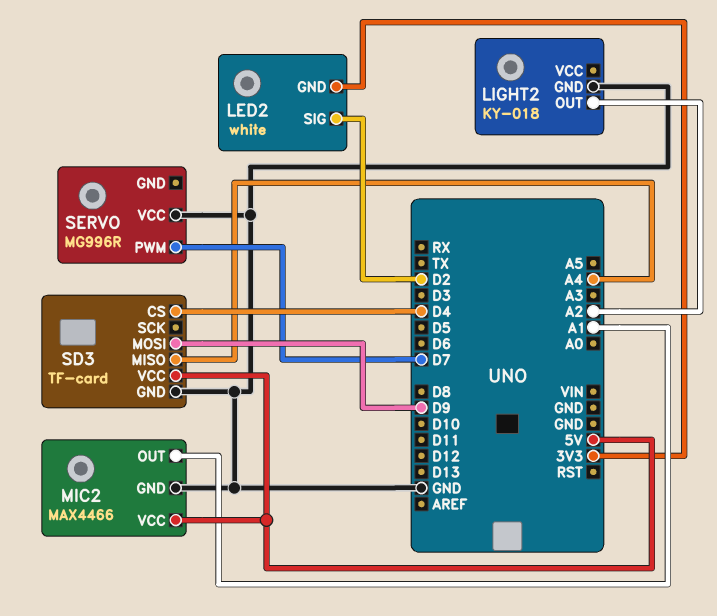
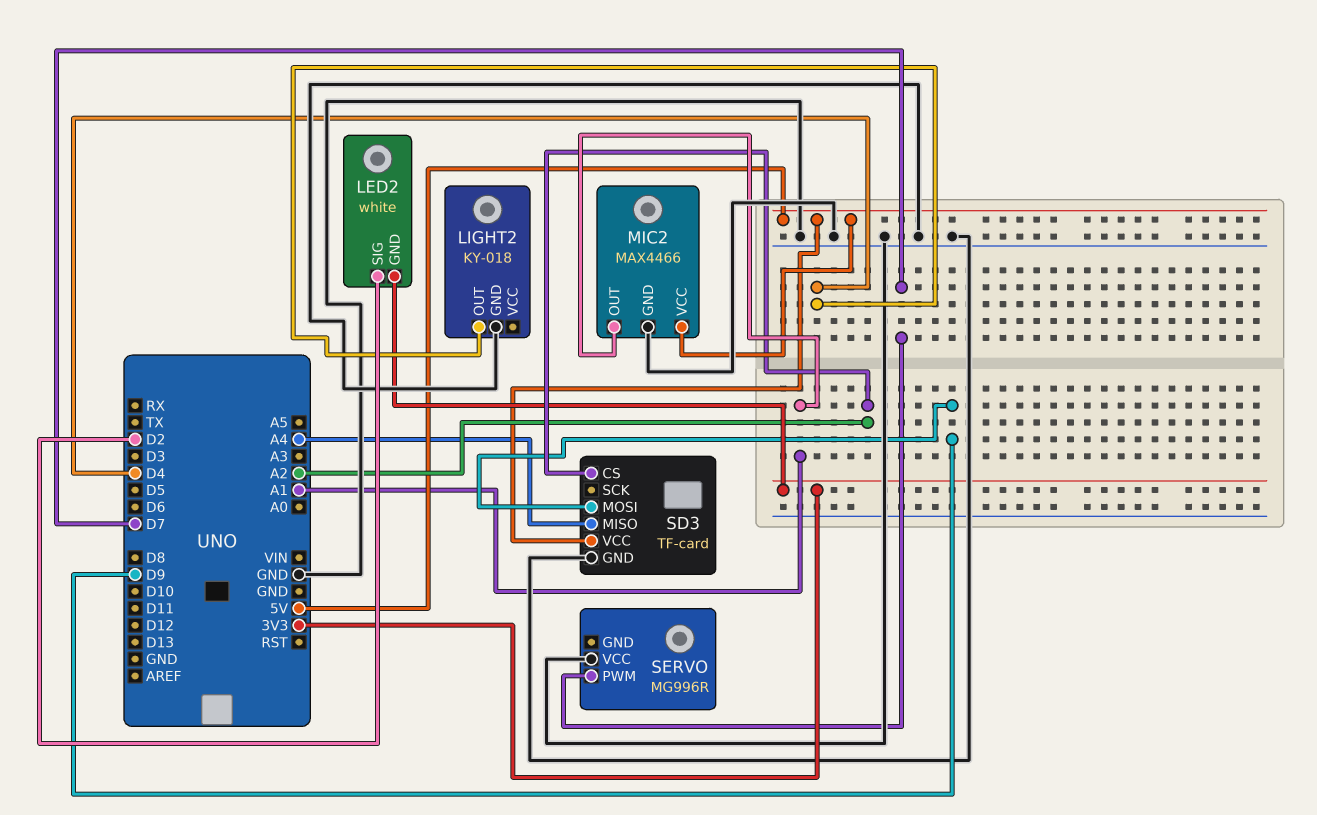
LIGHT2 pin OUT: A2 -> D4
SD3 pin CS: D4 -> A2

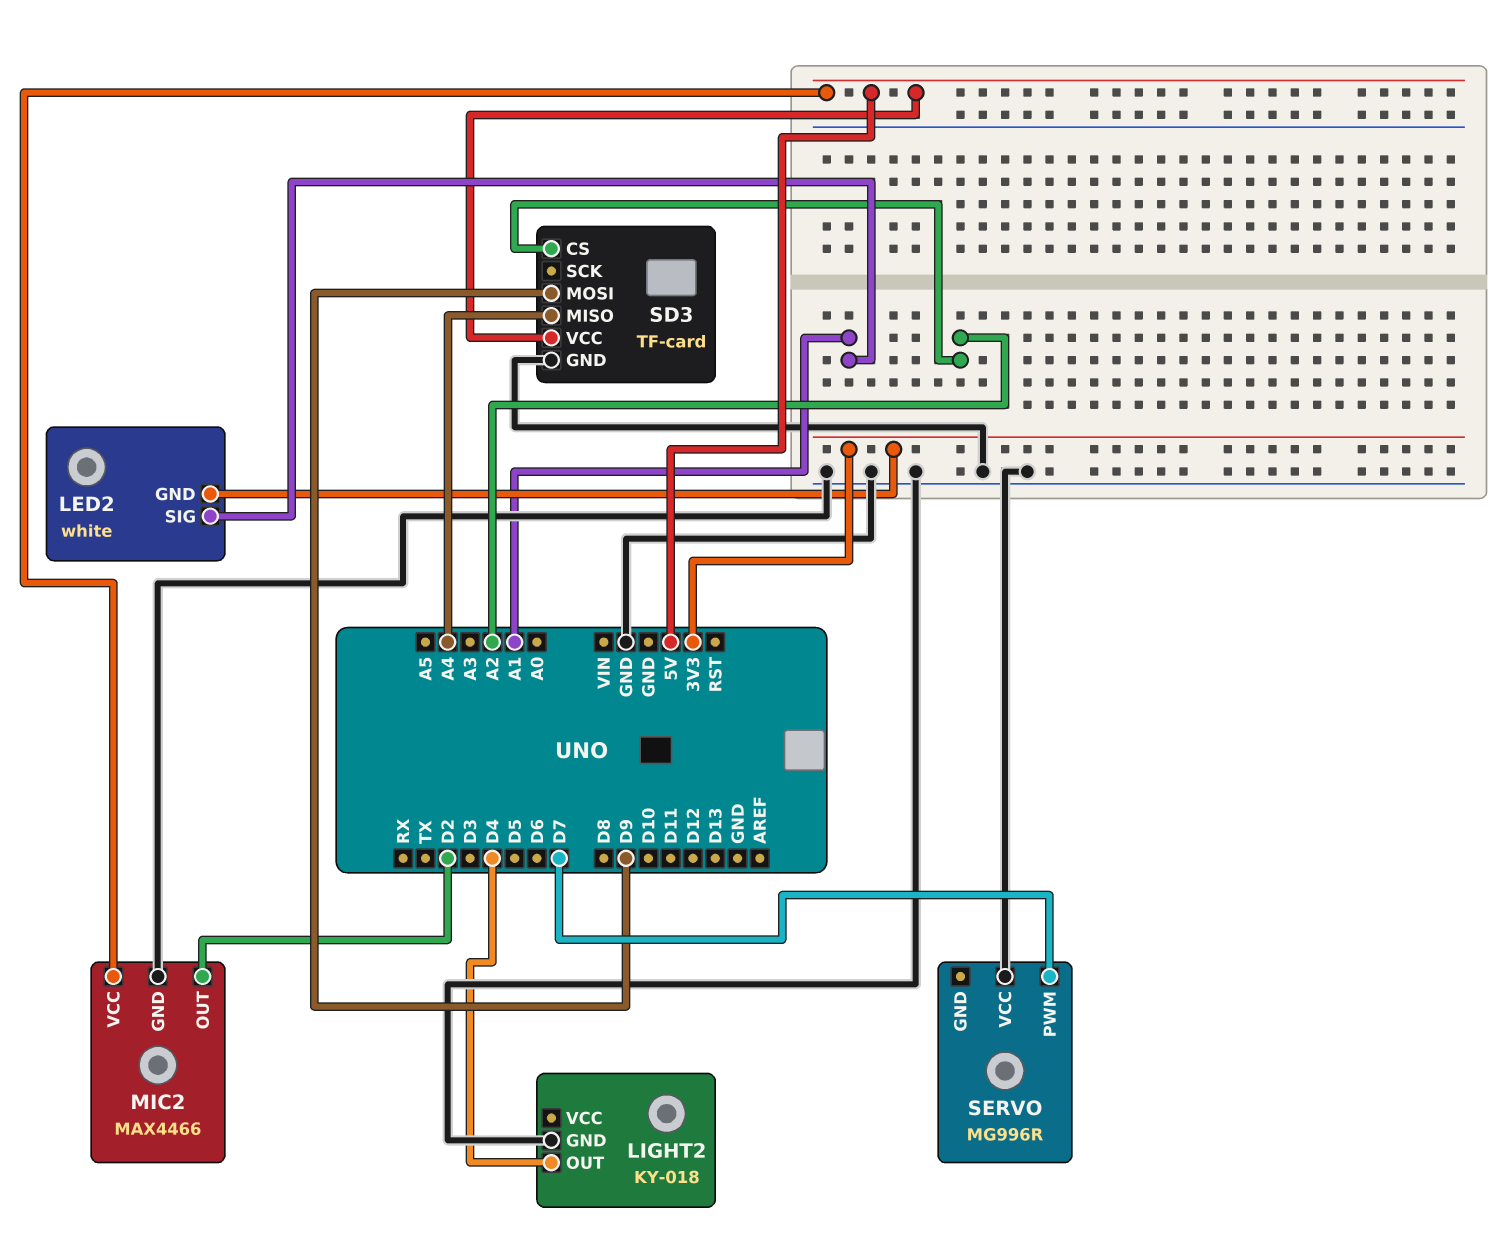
LED2 pin SIG: D2 -> A1
MIC2 pin OUT: A1 -> D2

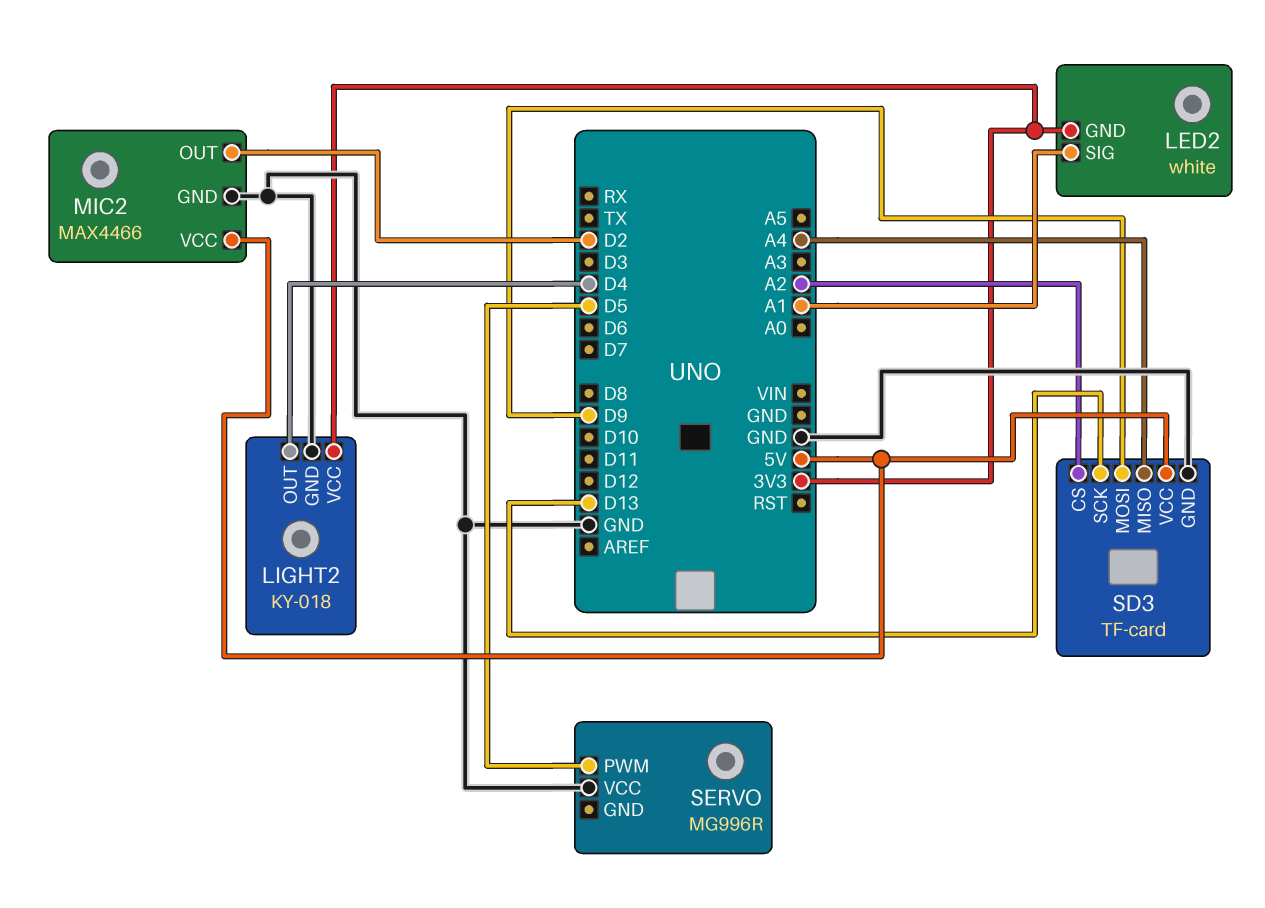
LIGHT2 pin VCC: none -> 3V3
SD3 pin SCK: none -> D13
SERVO pin PWM: D7 -> D5

